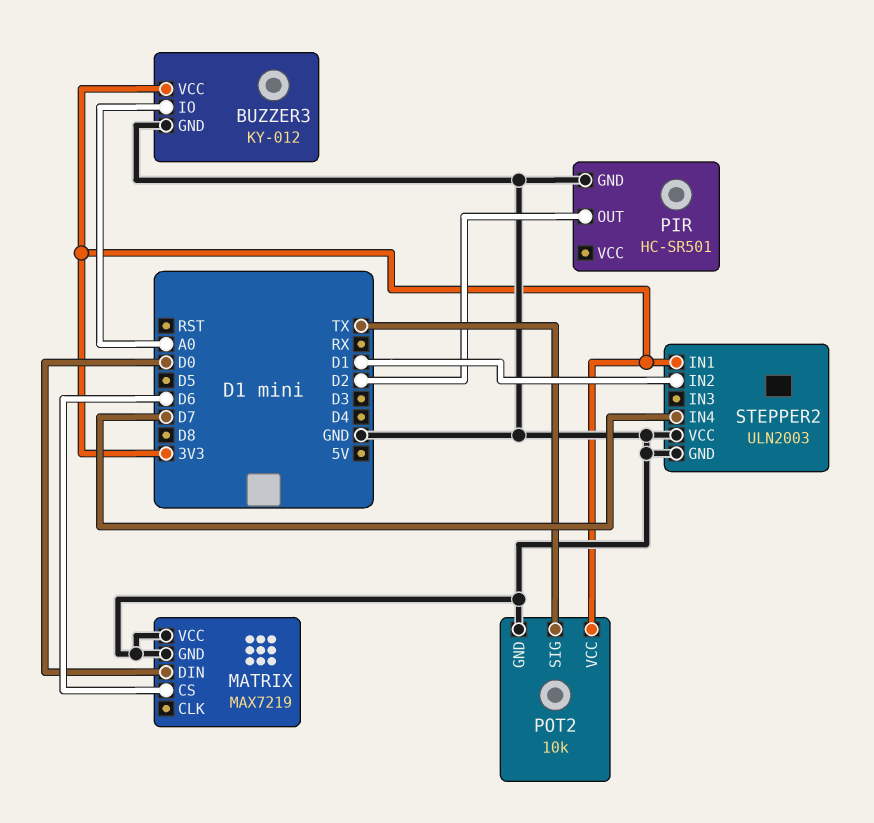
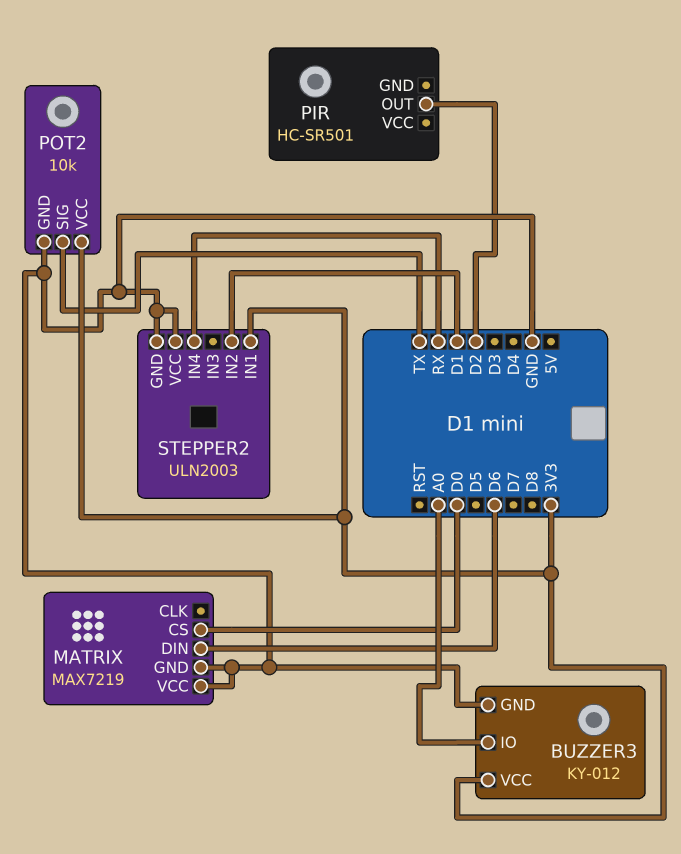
MATRIX pin CS: D6 -> D0
MATRIX pin DIN: D0 -> D6
PIR pin GND: GND -> none
STEPPER2 pin IN4: D7 -> RX

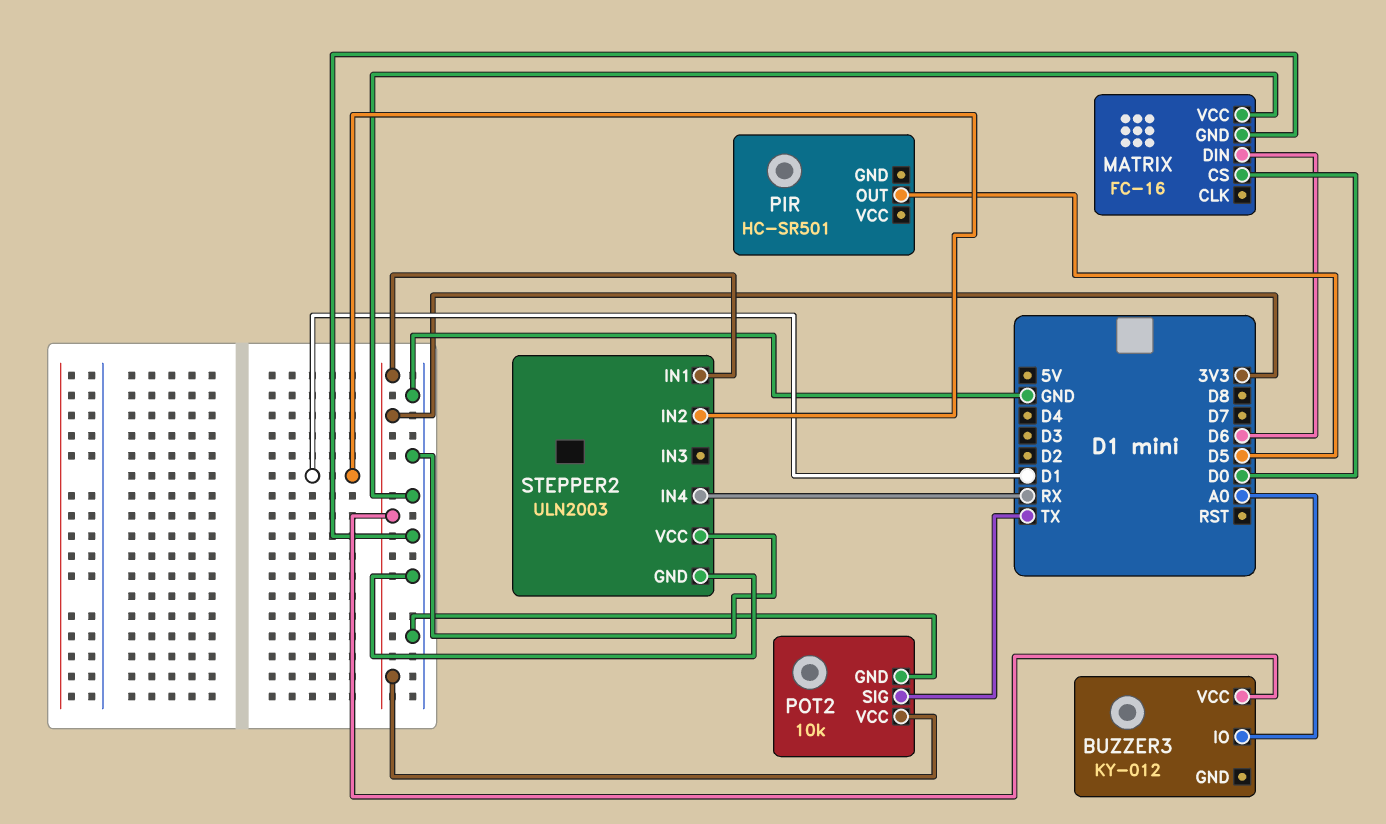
BUZZER3 pin GND: GND -> none
MATRIX: MAX7219 -> FC-16
PIR pin OUT: D2 -> D5

